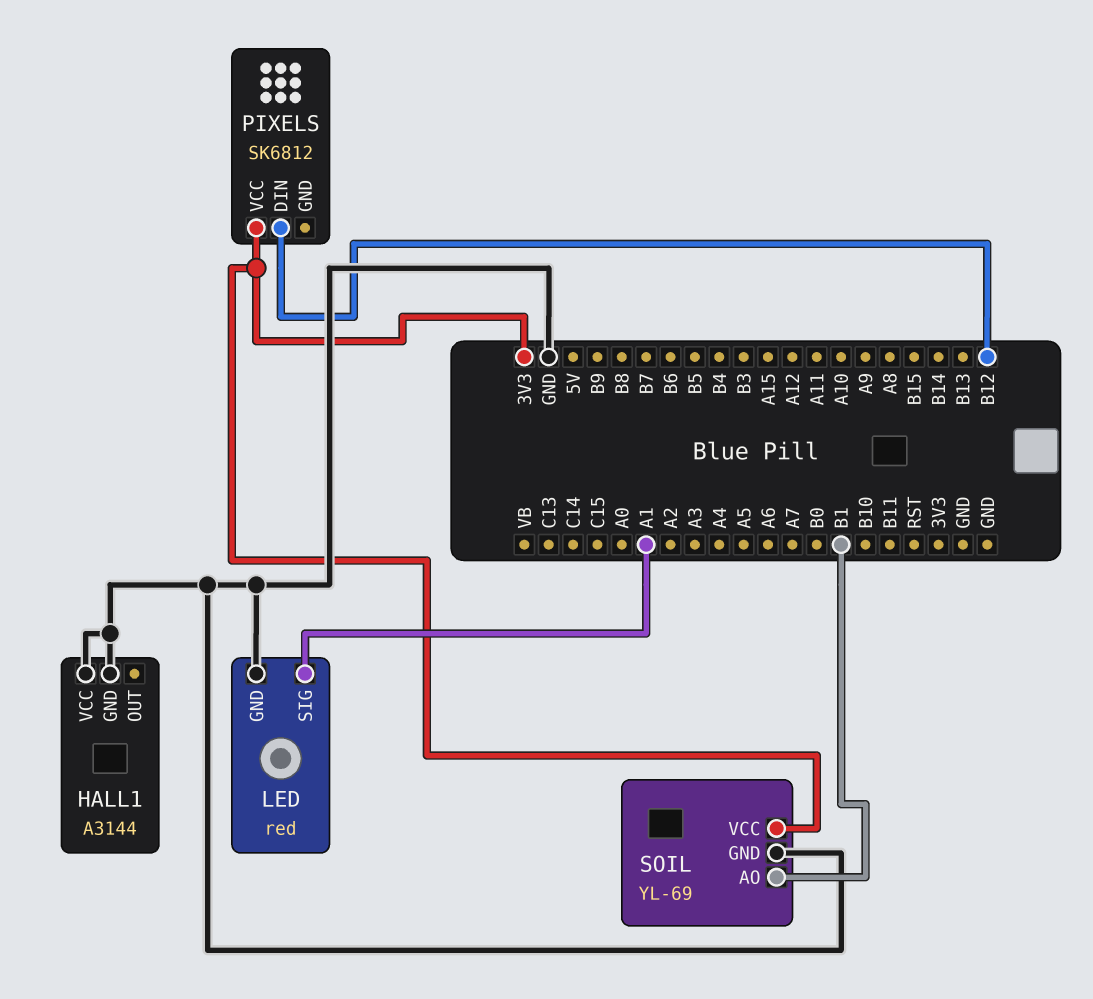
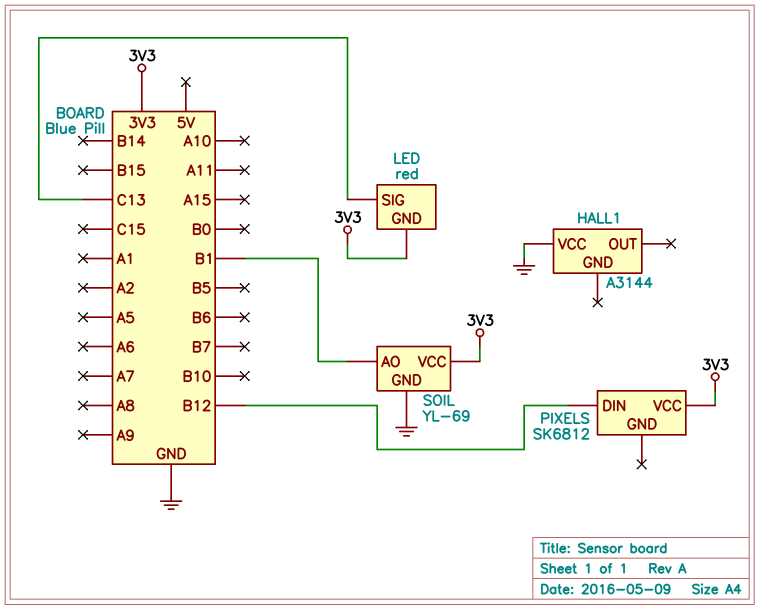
HALL1 pin GND: GND -> none
LED pin GND: GND -> 3V3
LED pin SIG: A1 -> C13

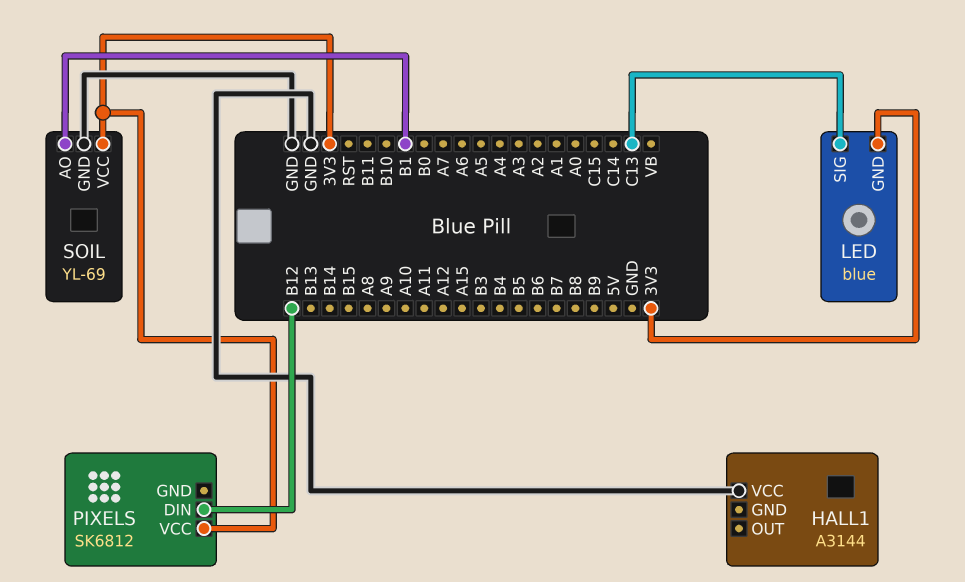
LED: red -> blue

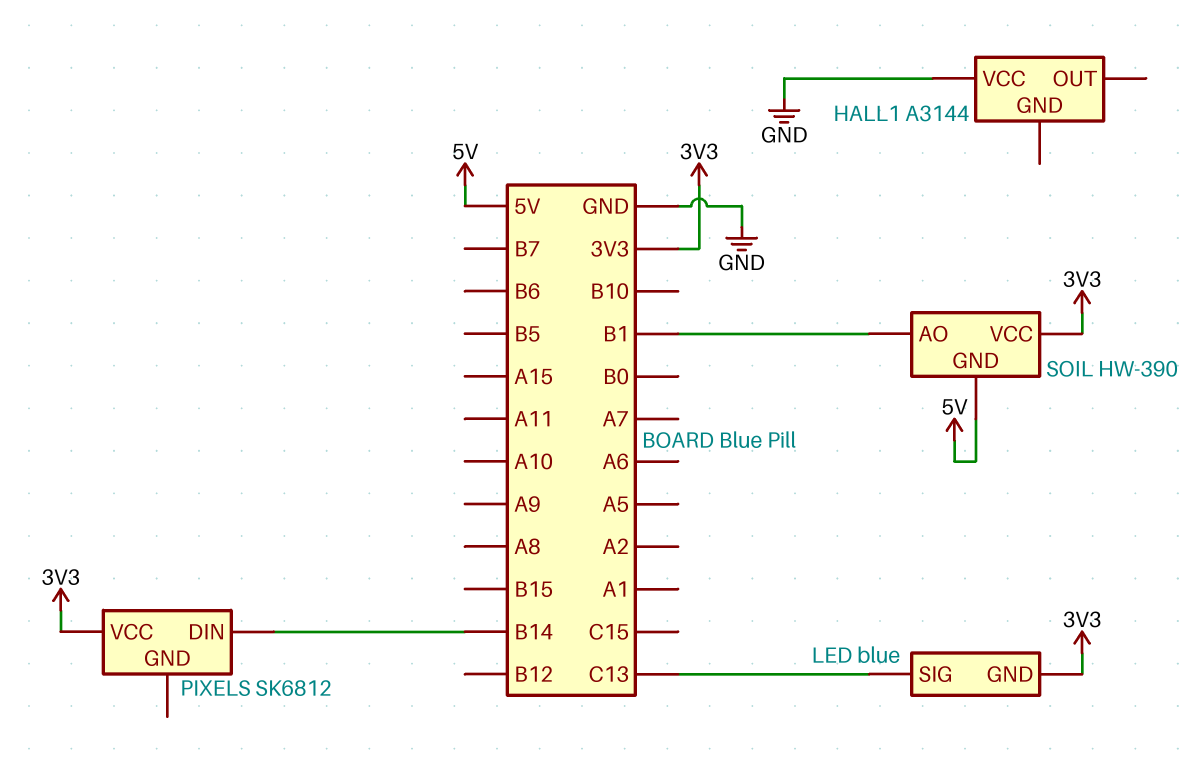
PIXELS pin DIN: B12 -> B14
SOIL: YL-69 -> HW-390
SOIL pin GND: GND -> 5V

